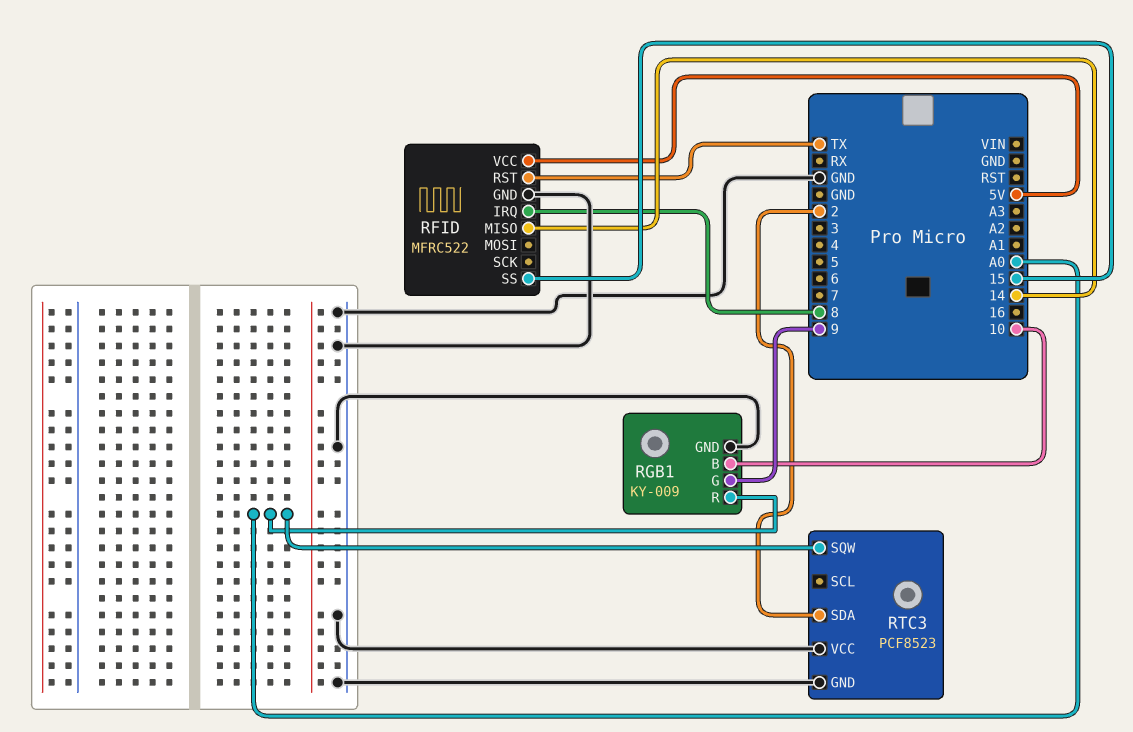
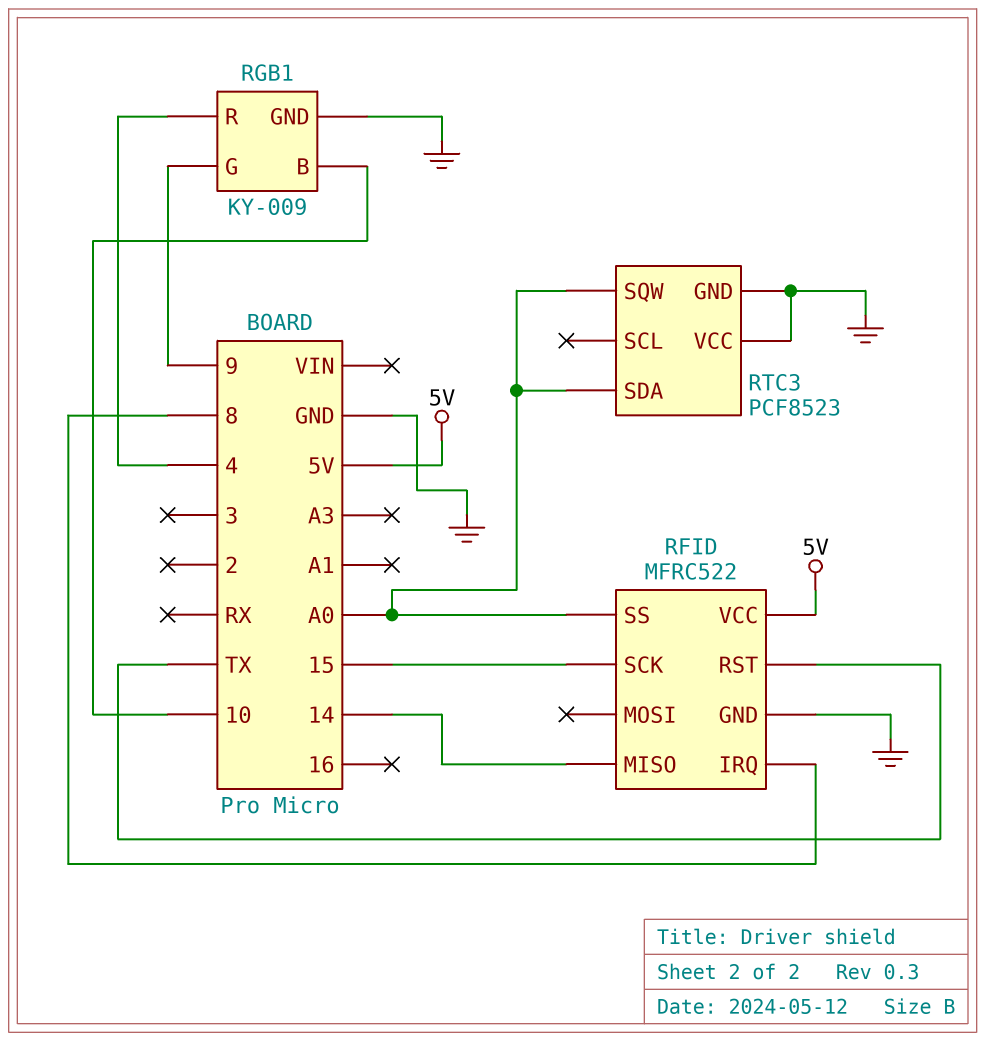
RFID pin SCK: none -> 15
RFID pin SS: 15 -> A0
RGB1 pin R: A0 -> 4
RTC3 pin SDA: 2 -> A0

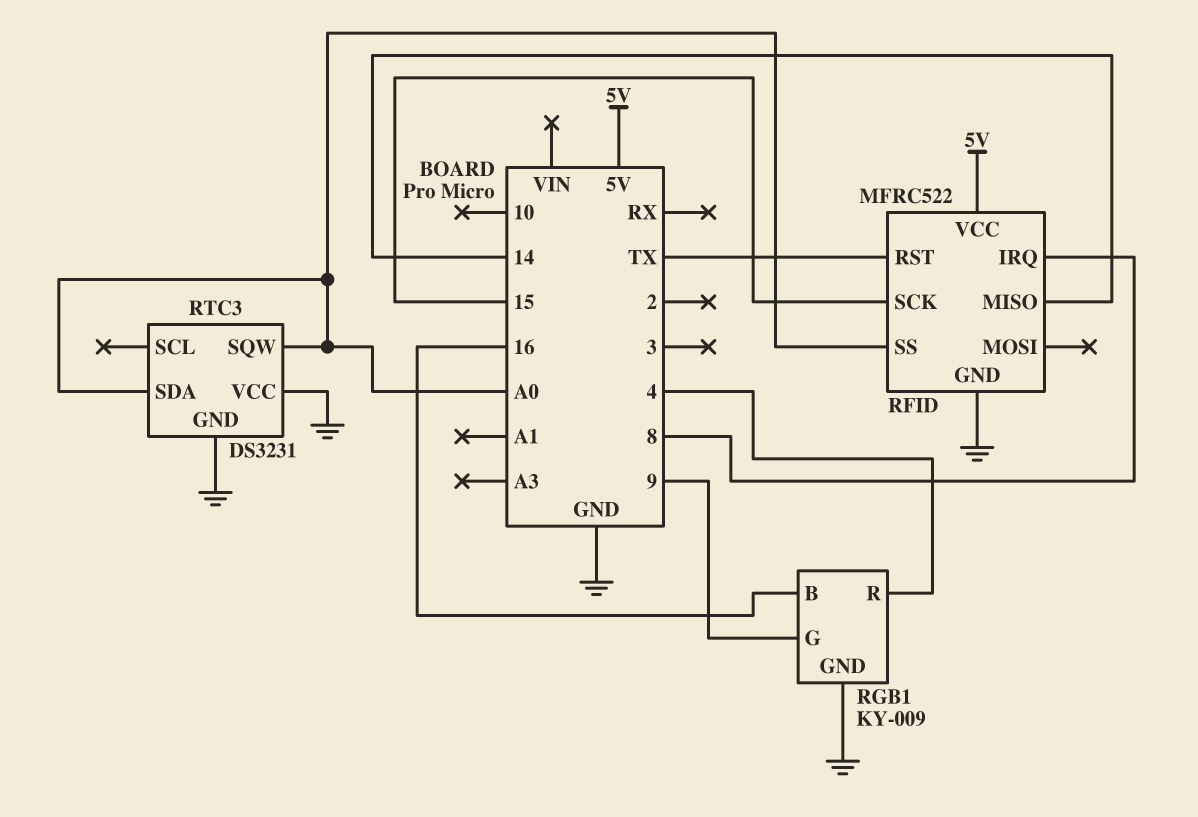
RGB1 pin B: 10 -> 16
RTC3: PCF8523 -> DS3231

